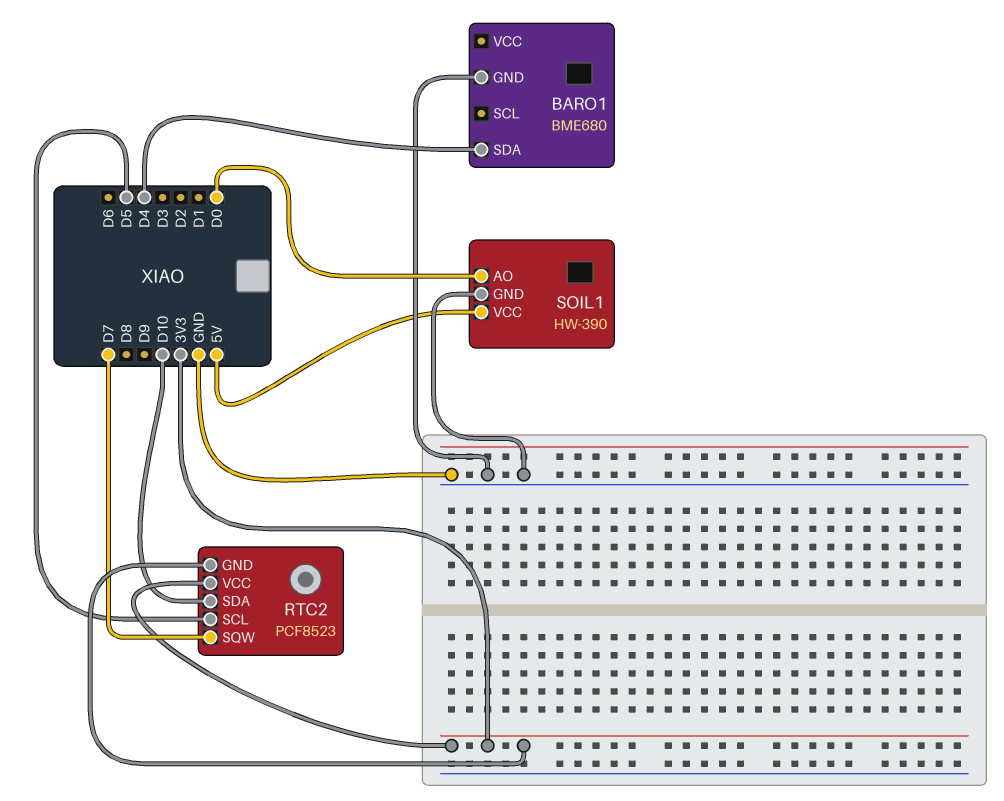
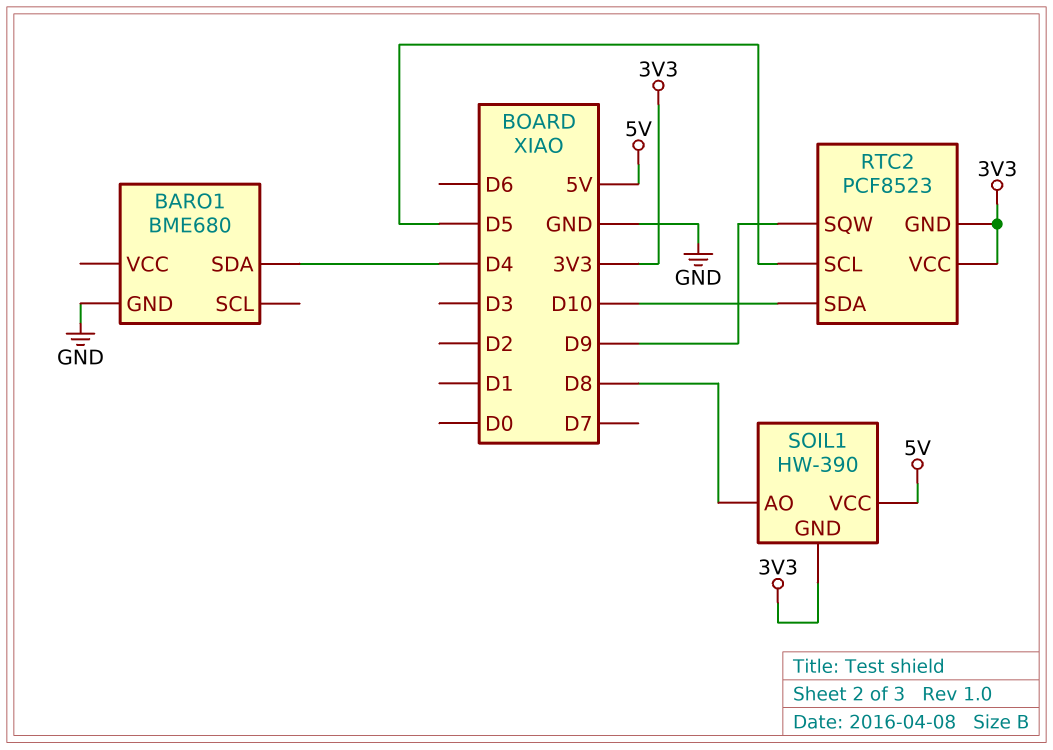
RTC2 pin SQW: D7 -> D9
SOIL1 pin AO: D0 -> D8
SOIL1 pin GND: GND -> 3V3

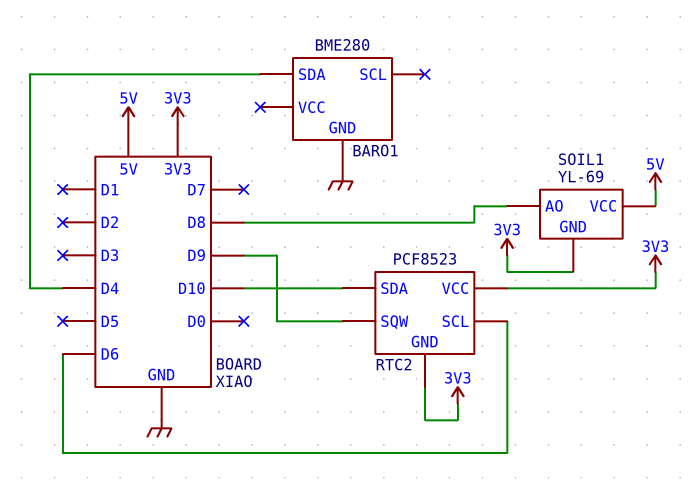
BARO1: BME680 -> BME280
RTC2 pin SCL: D5 -> D6
SOIL1: HW-390 -> YL-69

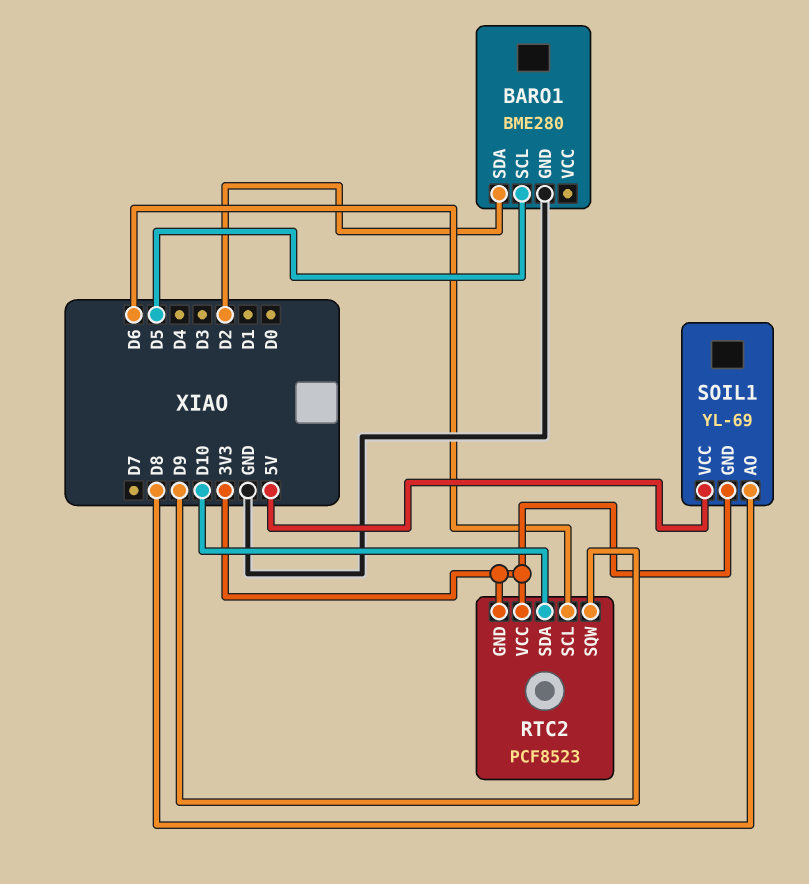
BARO1 pin SCL: none -> D5
BARO1 pin SDA: D4 -> D2

